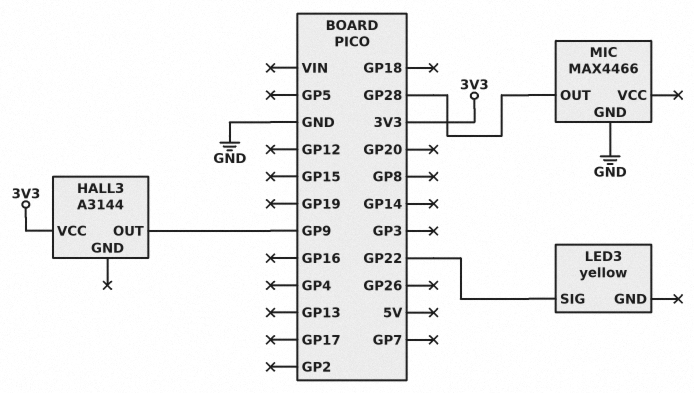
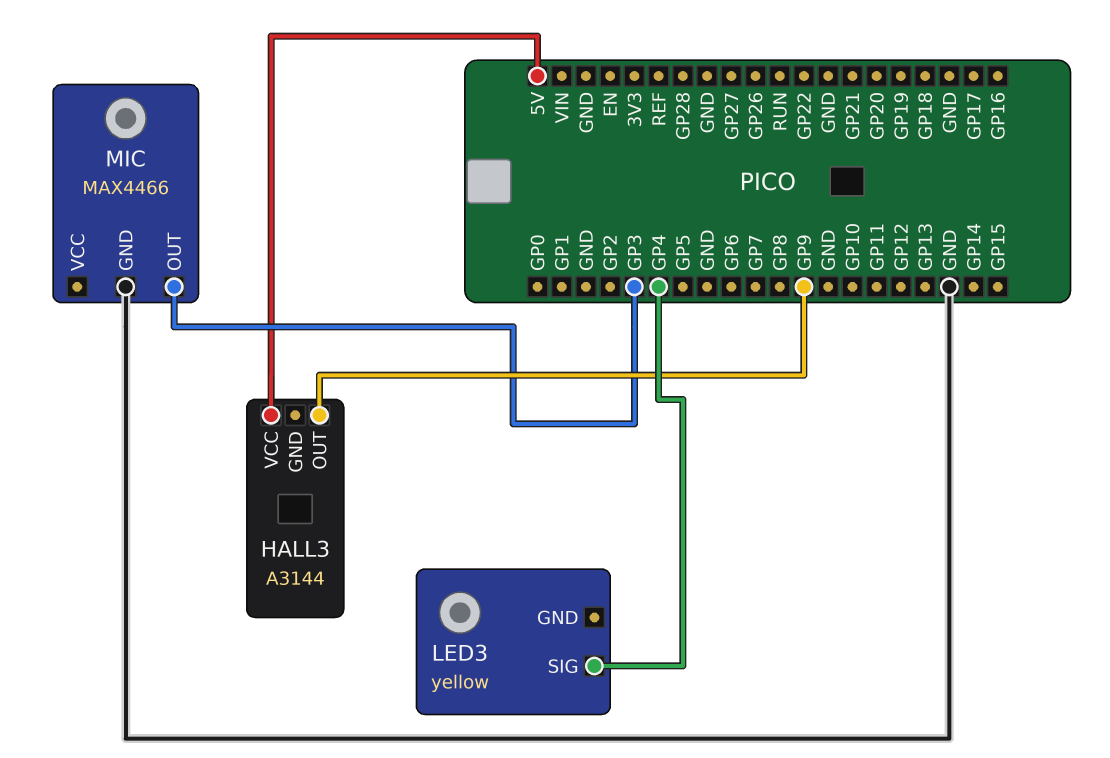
HALL3 pin VCC: 3V3 -> 5V
LED3 pin SIG: GP22 -> GP4
MIC pin OUT: GP28 -> GP3

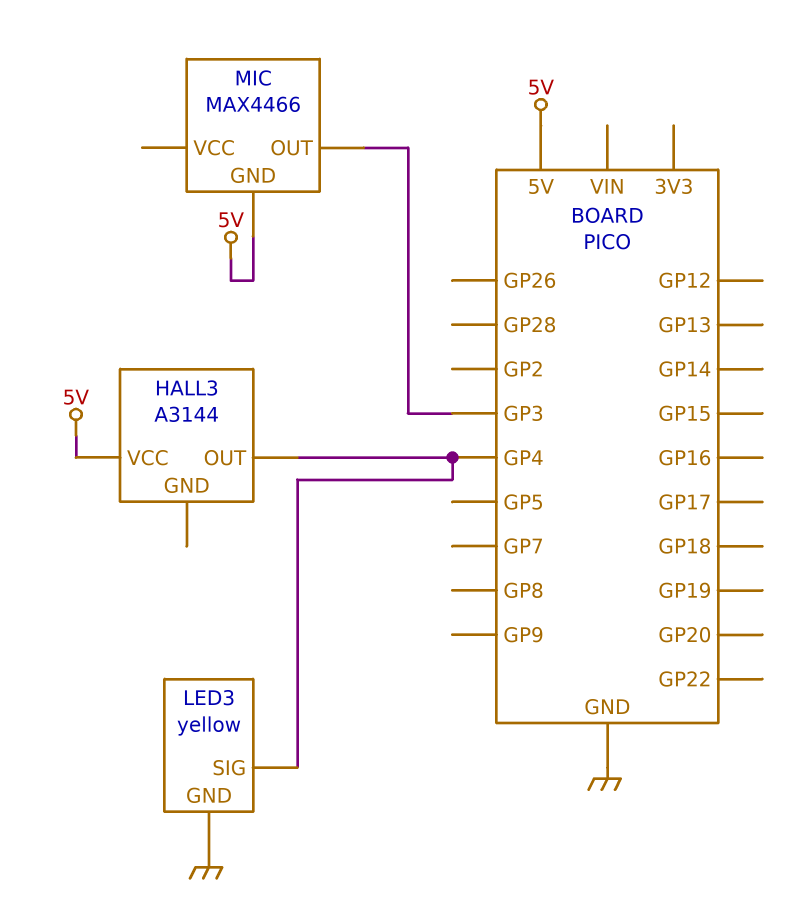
HALL3 pin OUT: GP9 -> GP4
LED3 pin GND: none -> GND
MIC pin GND: GND -> 5V

